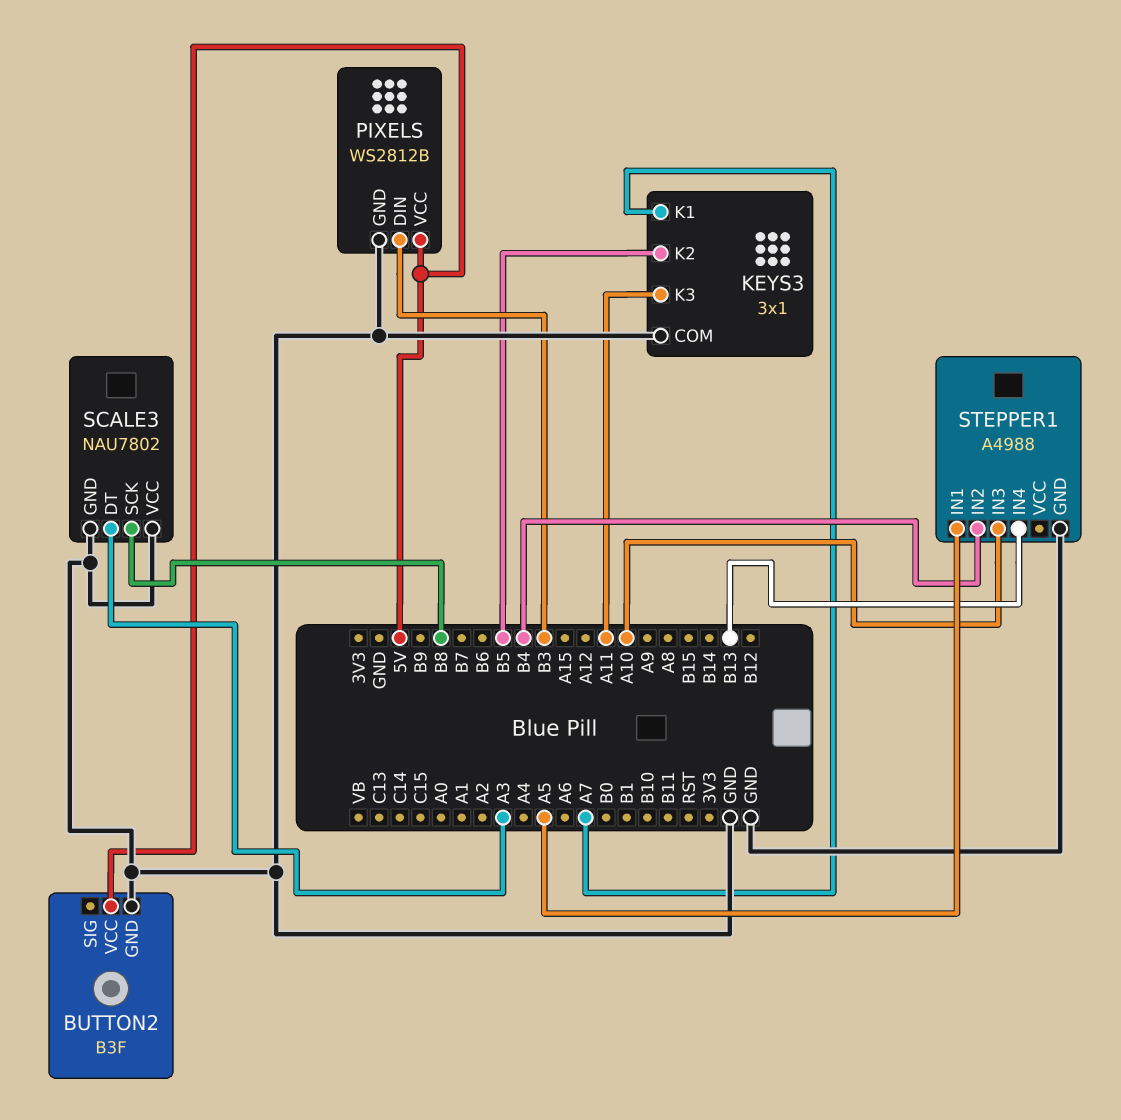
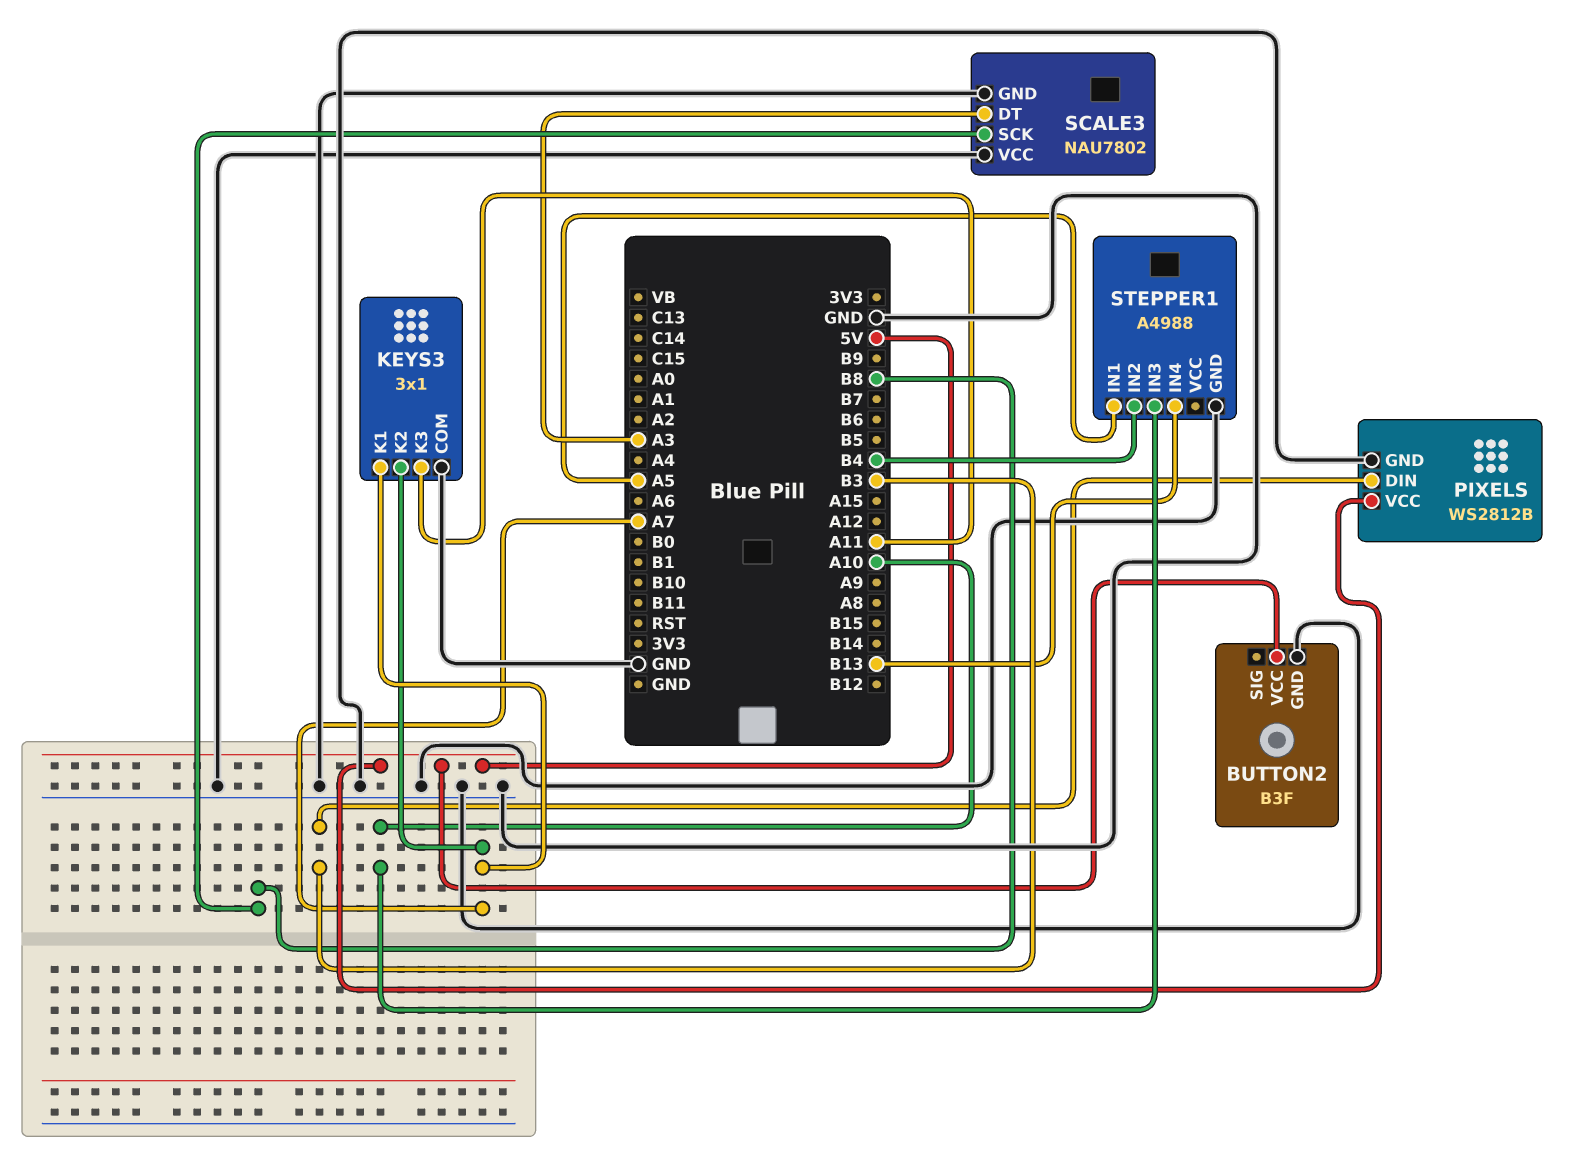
KEYS3 pin K2: B5 -> A7

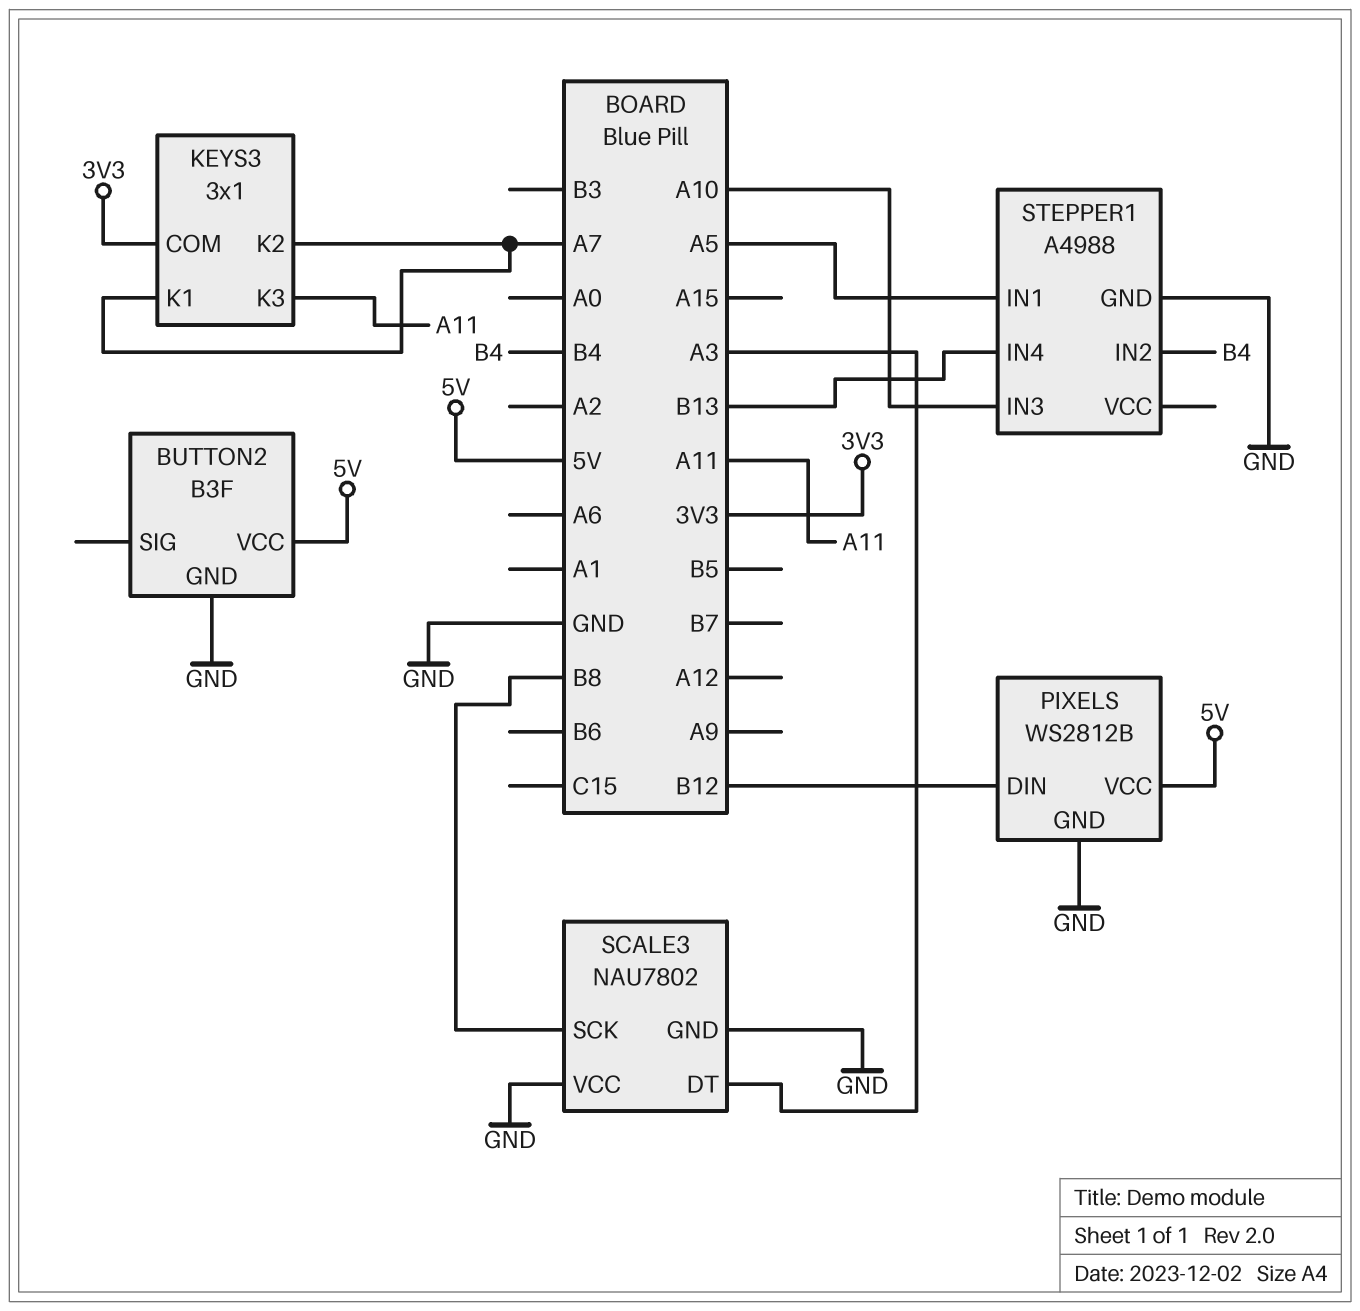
KEYS3 pin COM: GND -> 3V3
PIXELS pin DIN: B3 -> B12

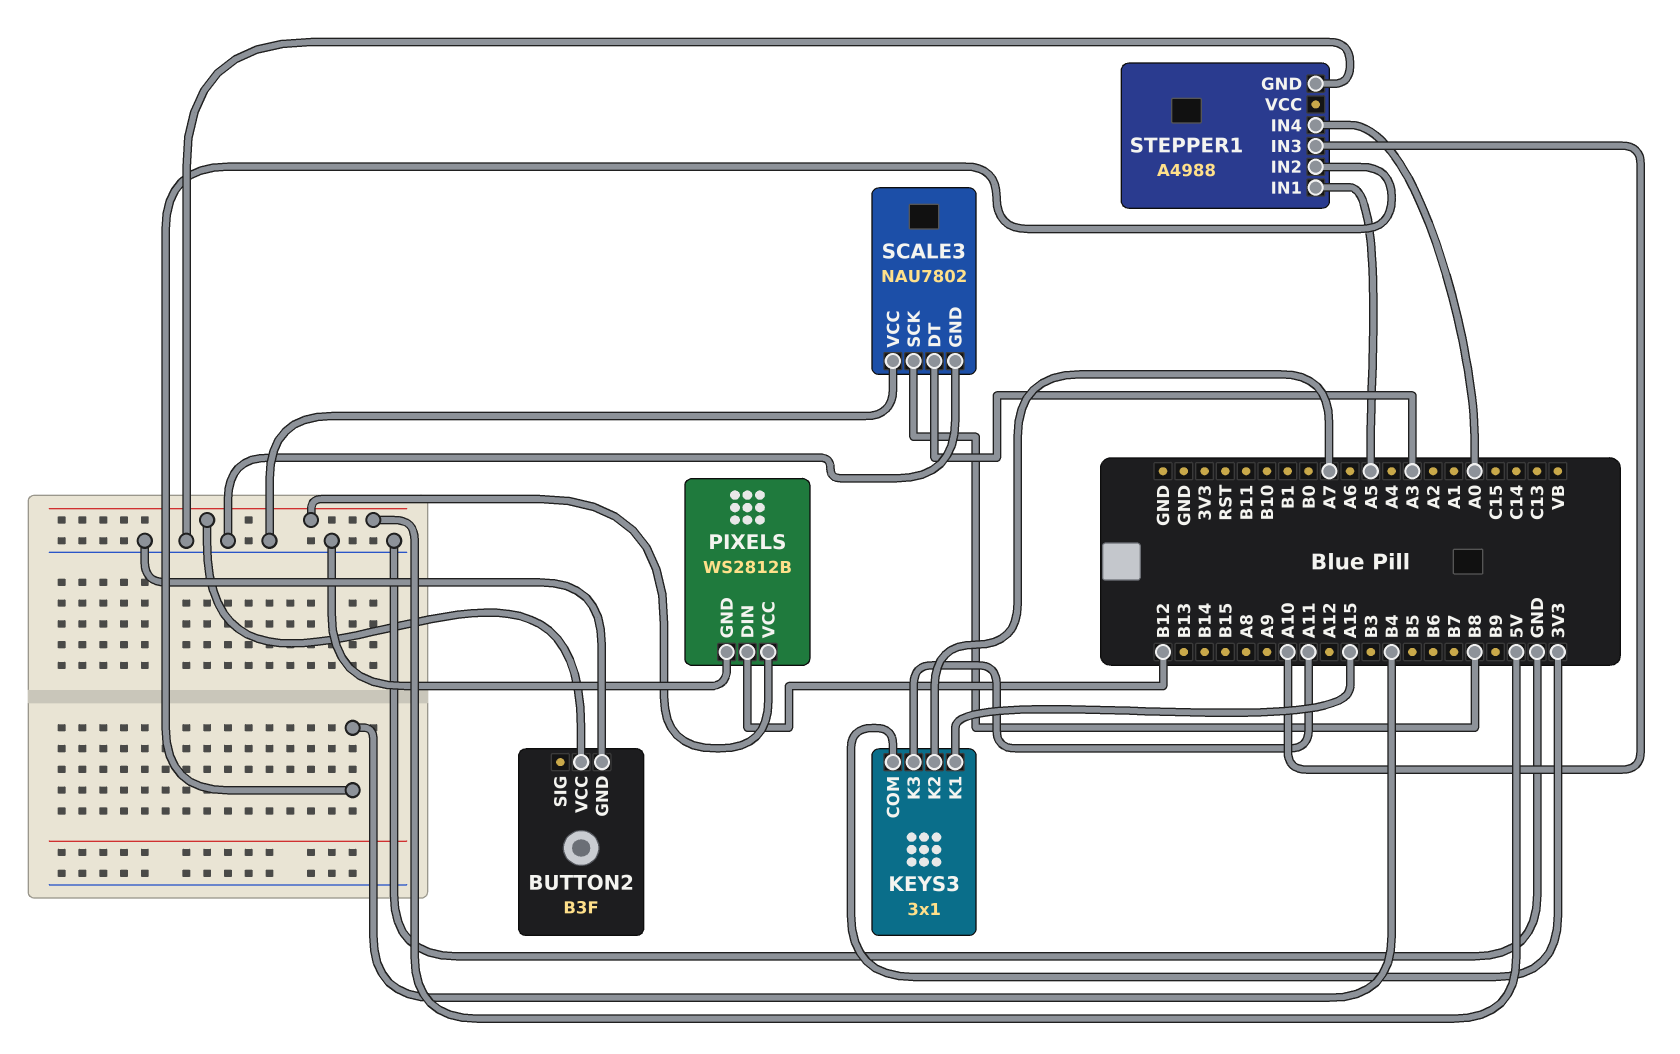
KEYS3 pin K1: A7 -> A15
STEPPER1 pin IN4: B13 -> A0

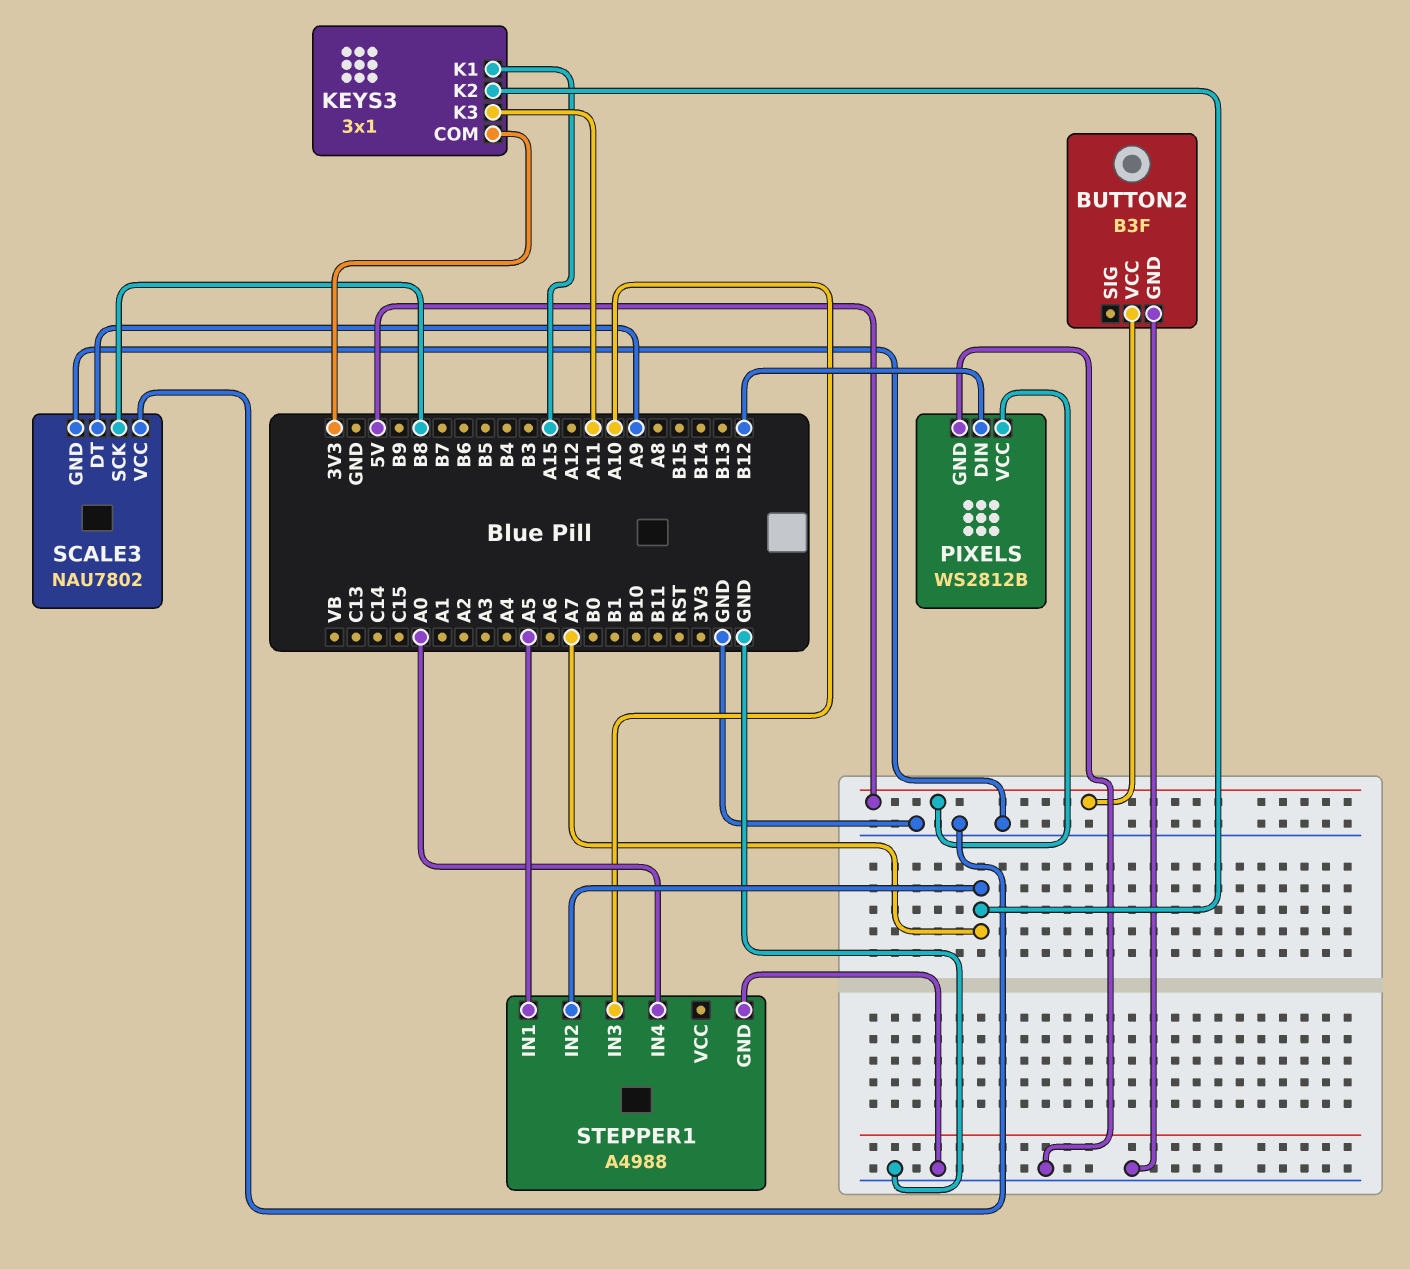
SCALE3 pin DT: A3 -> A9
STEPPER1 pin IN2: B4 -> A7

